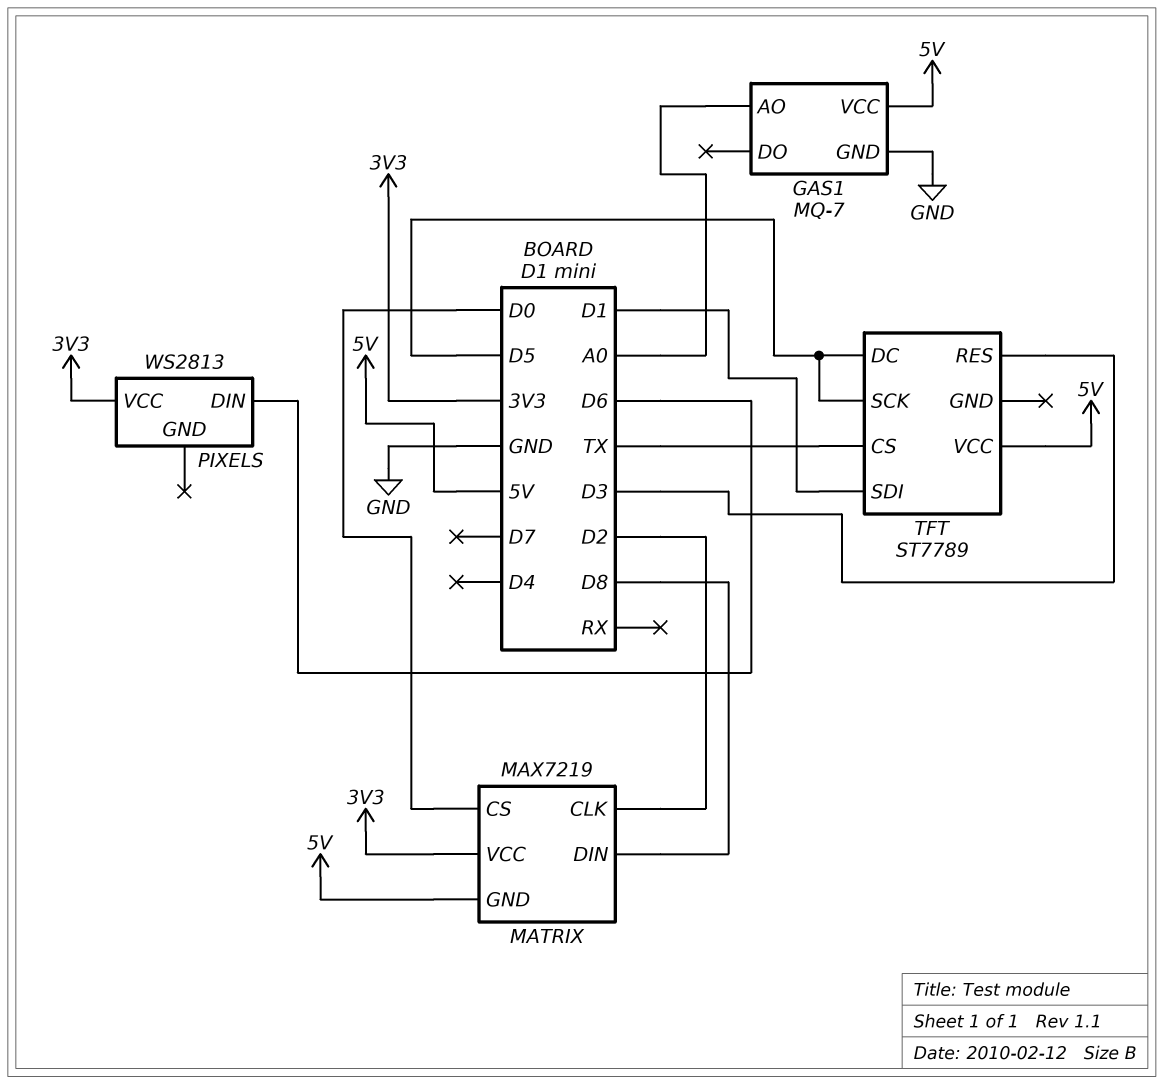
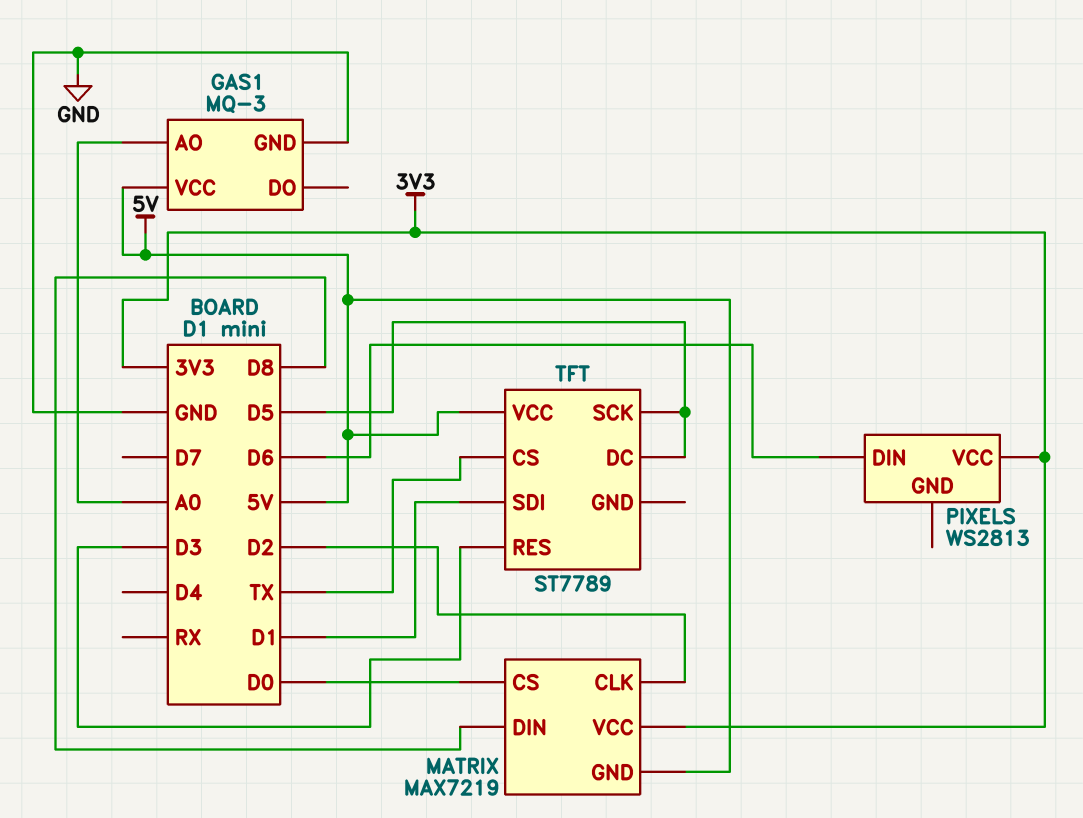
GAS1: MQ-7 -> MQ-3

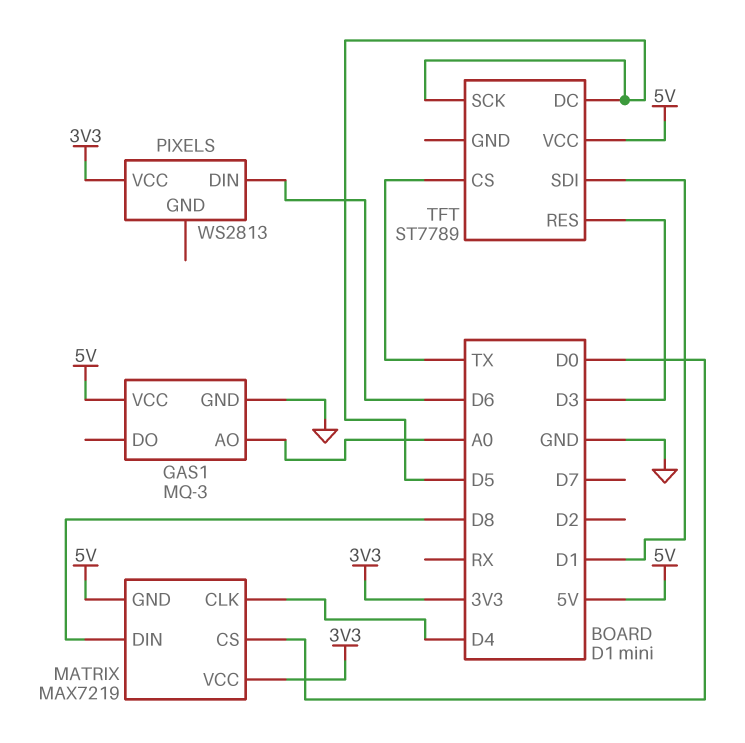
MATRIX pin CLK: D2 -> D4

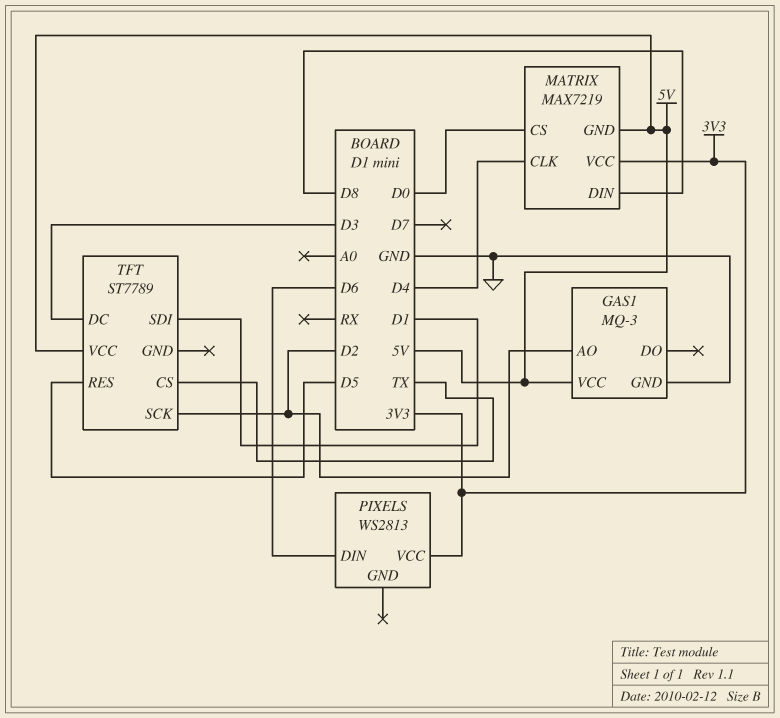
GAS1 pin AO: A0 -> D2
TFT pin DC: D5 -> D3
TFT pin RES: D3 -> D5
TFT pin SCK: D5 -> D2

